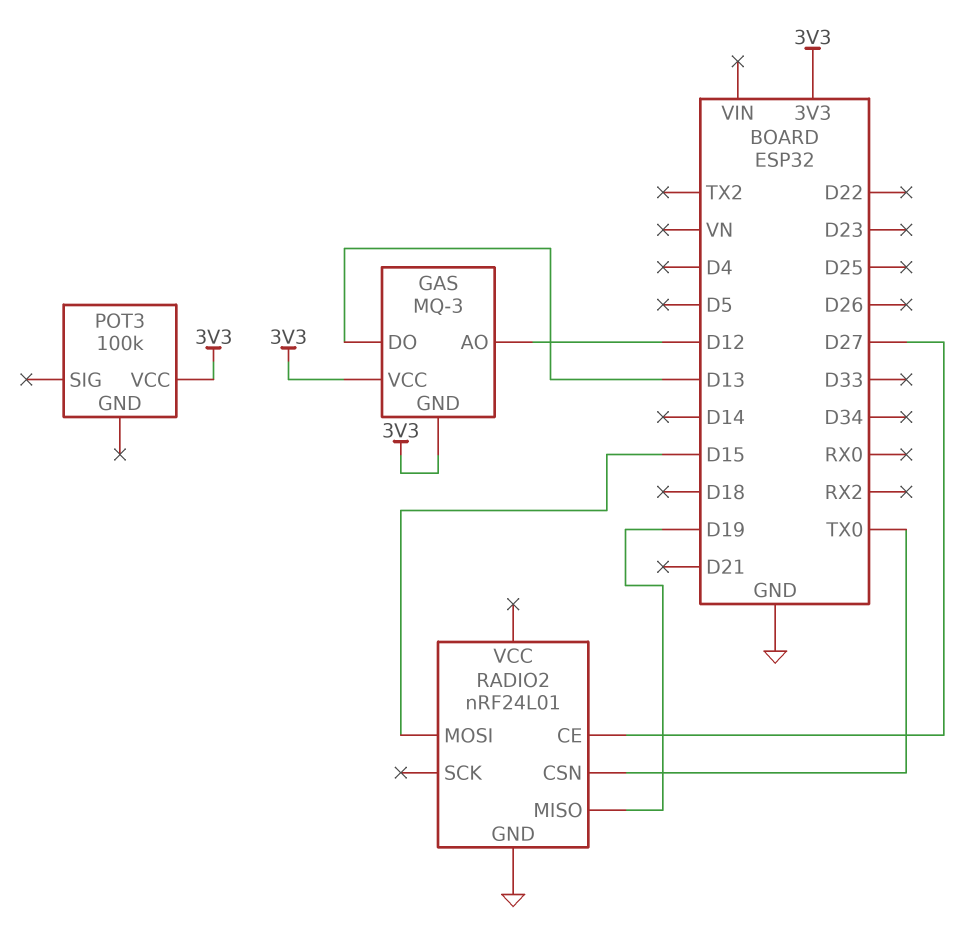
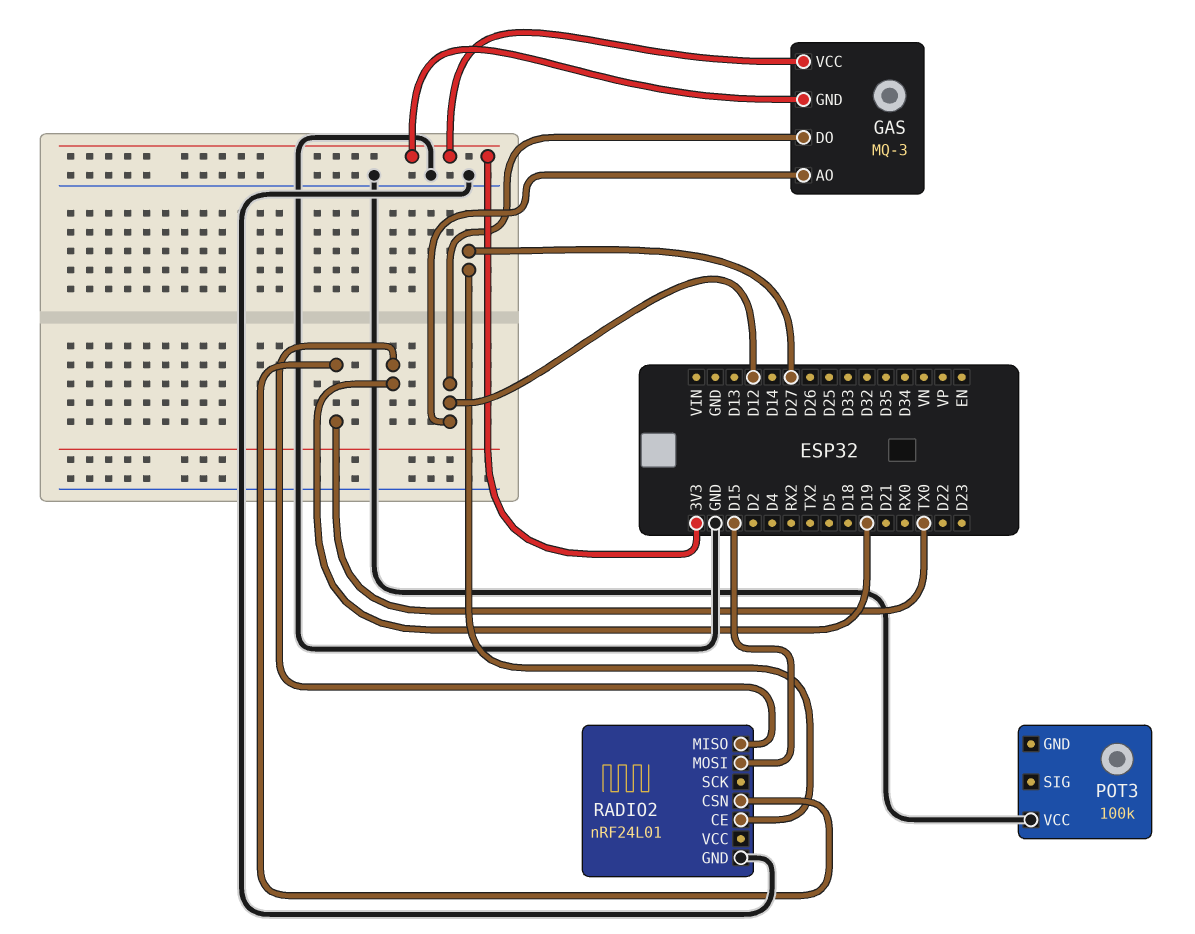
GAS pin DO: D13 -> D12
POT3 pin VCC: 3V3 -> GND

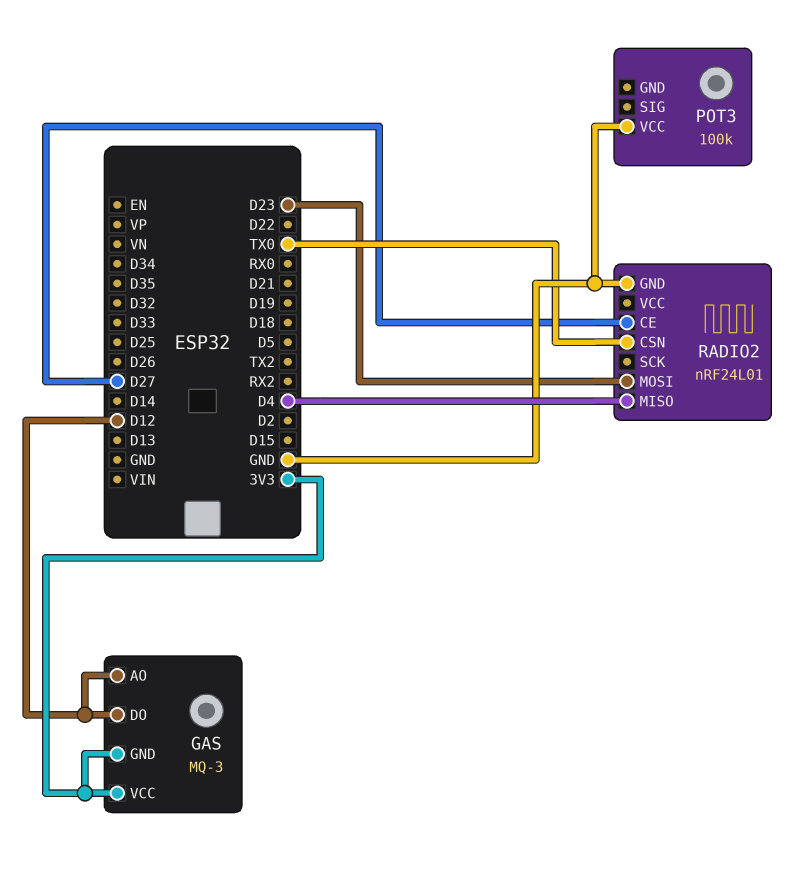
RADIO2 pin MISO: D19 -> D4
RADIO2 pin MOSI: D15 -> D23

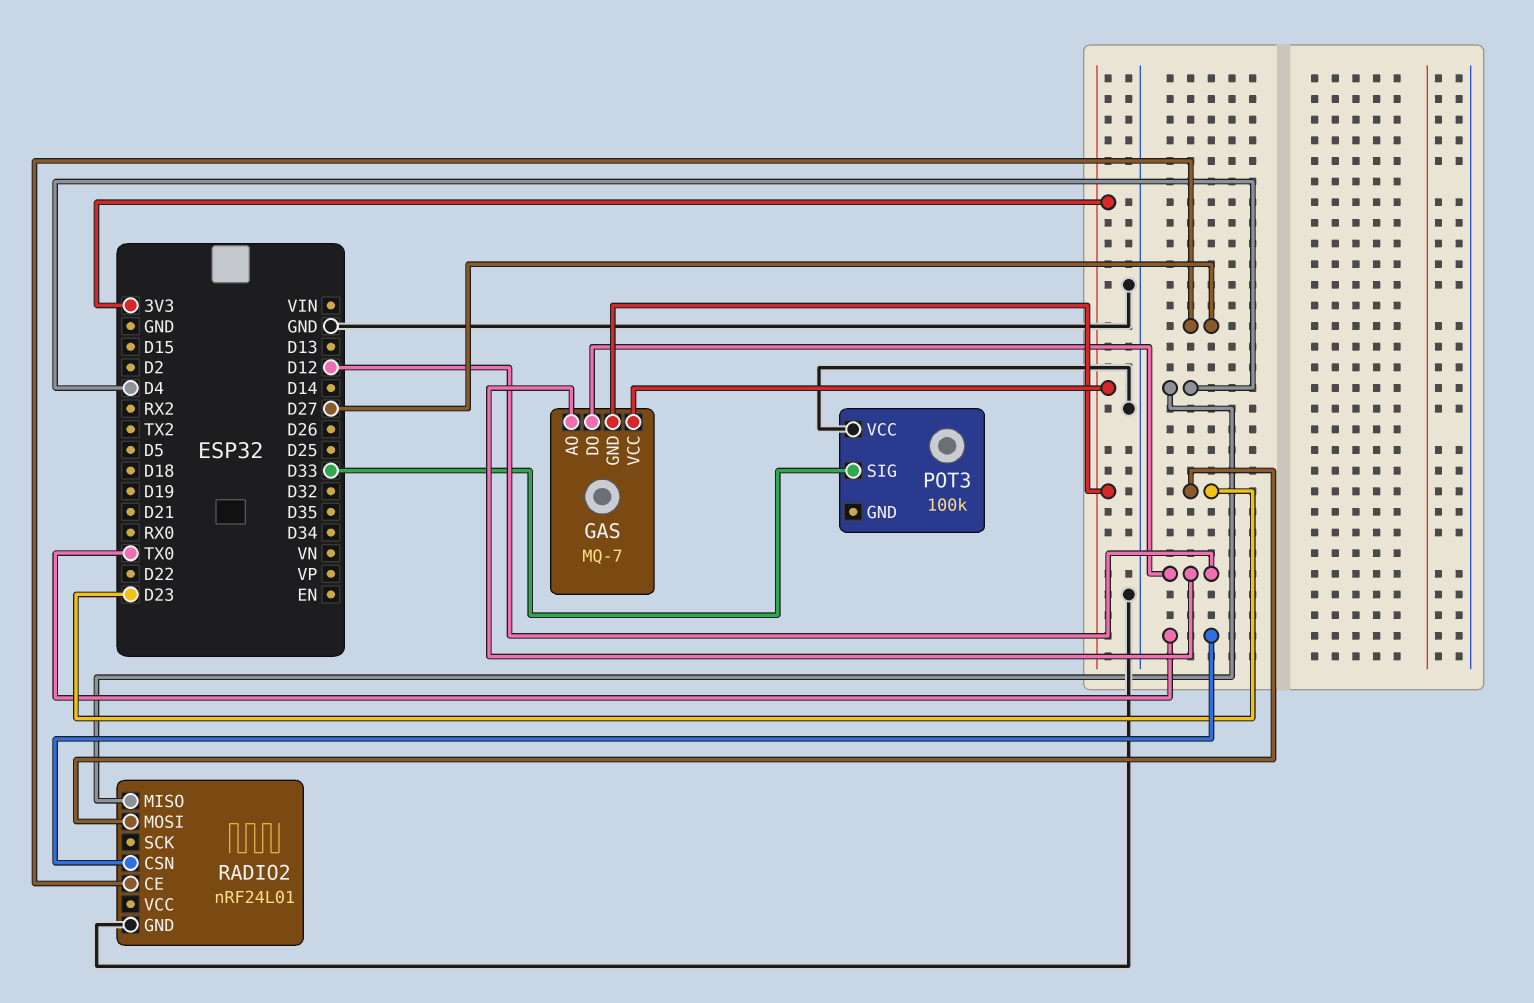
GAS: MQ-3 -> MQ-7
POT3 pin SIG: none -> D33

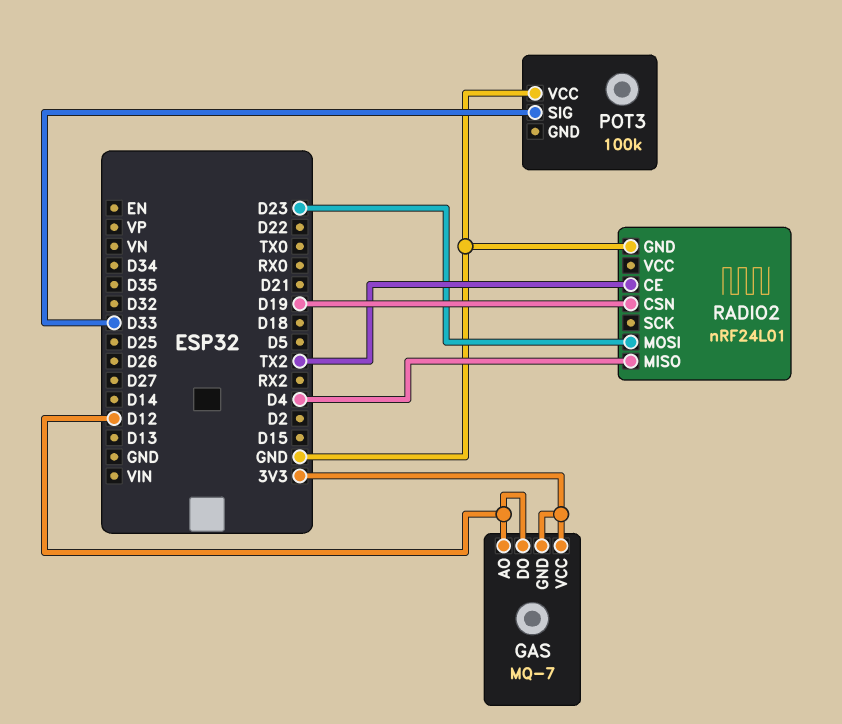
RADIO2 pin CE: D27 -> TX2
RADIO2 pin CSN: TX0 -> D19

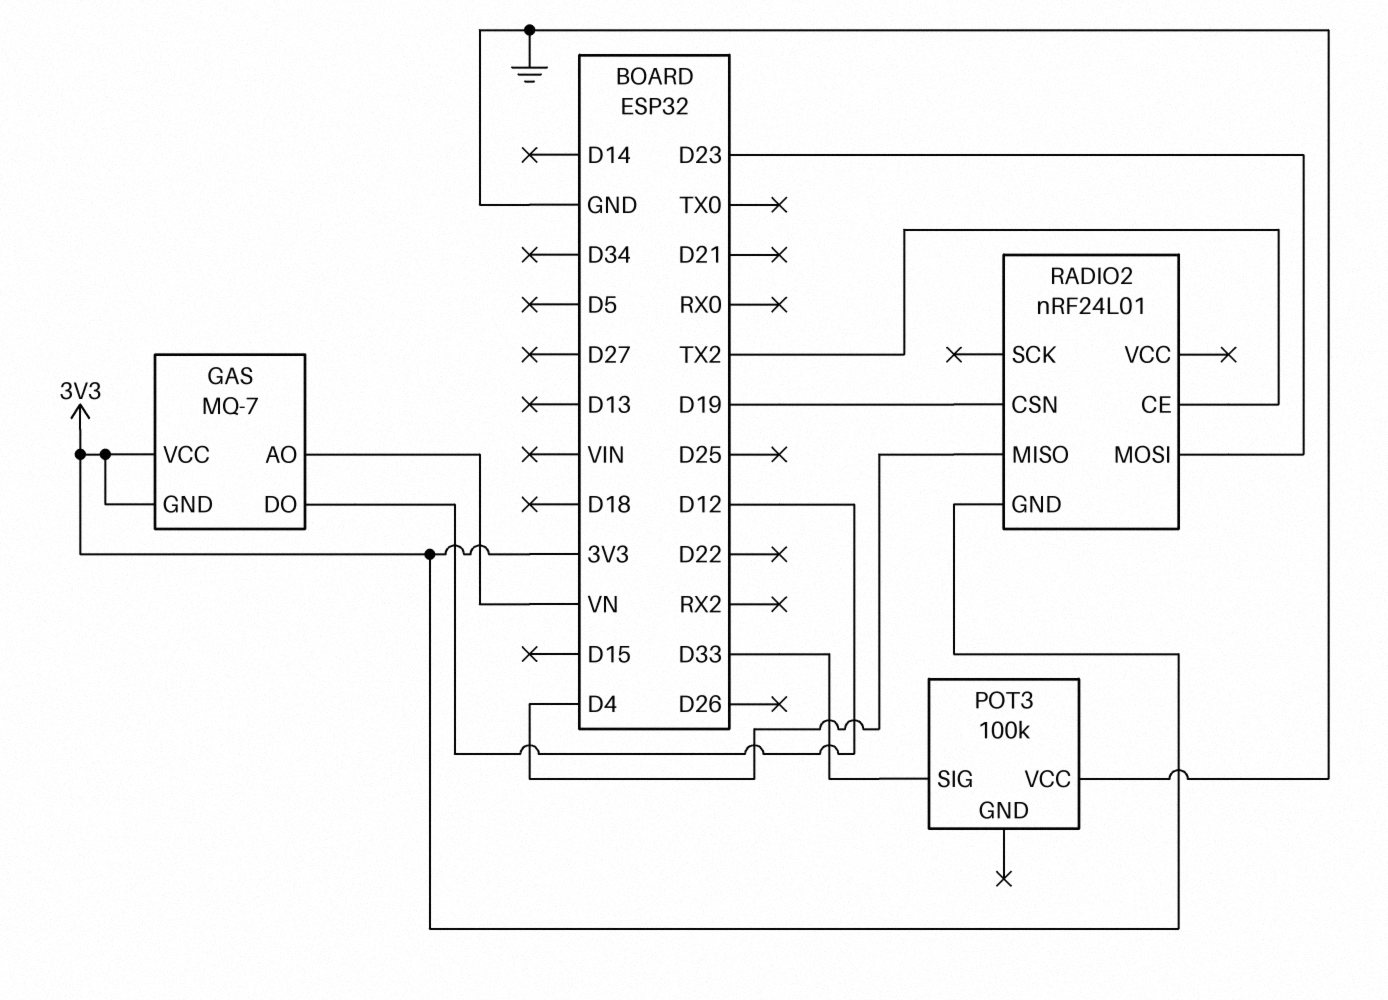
GAS pin AO: D12 -> VN
RADIO2 pin GND: GND -> 3V3

